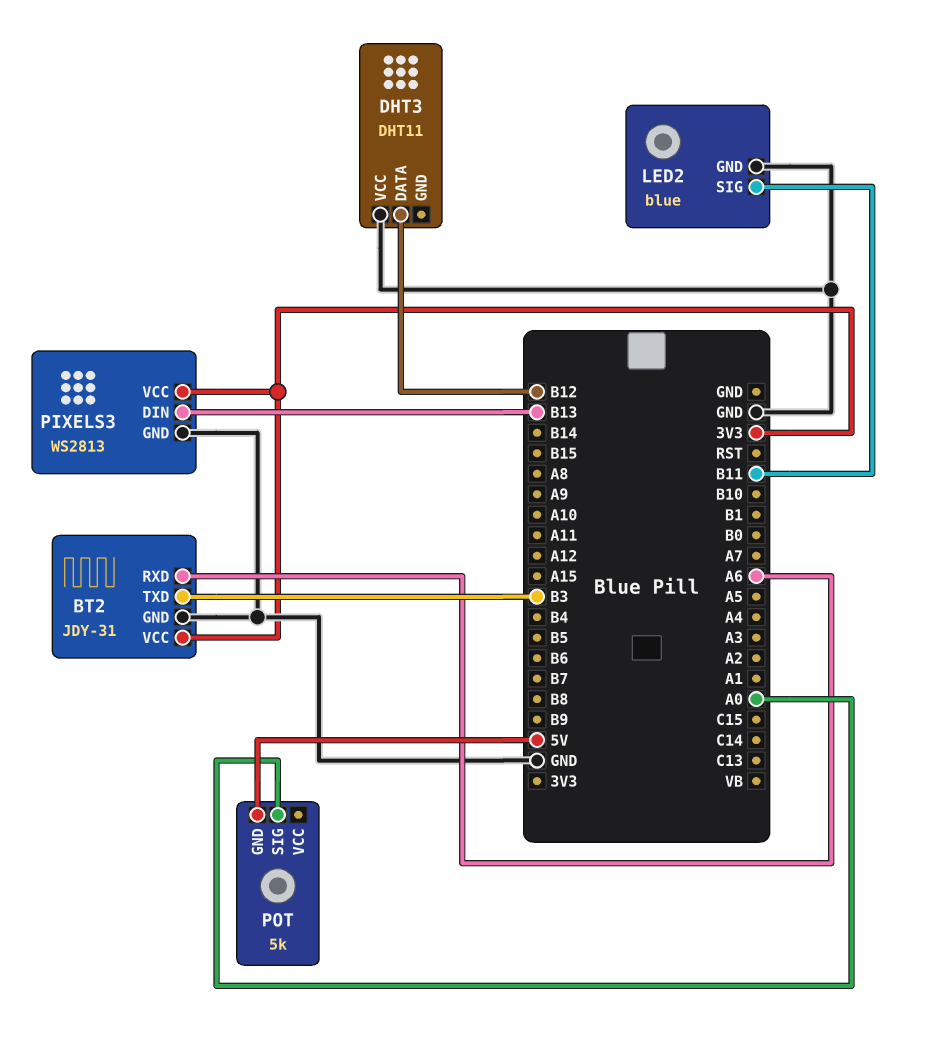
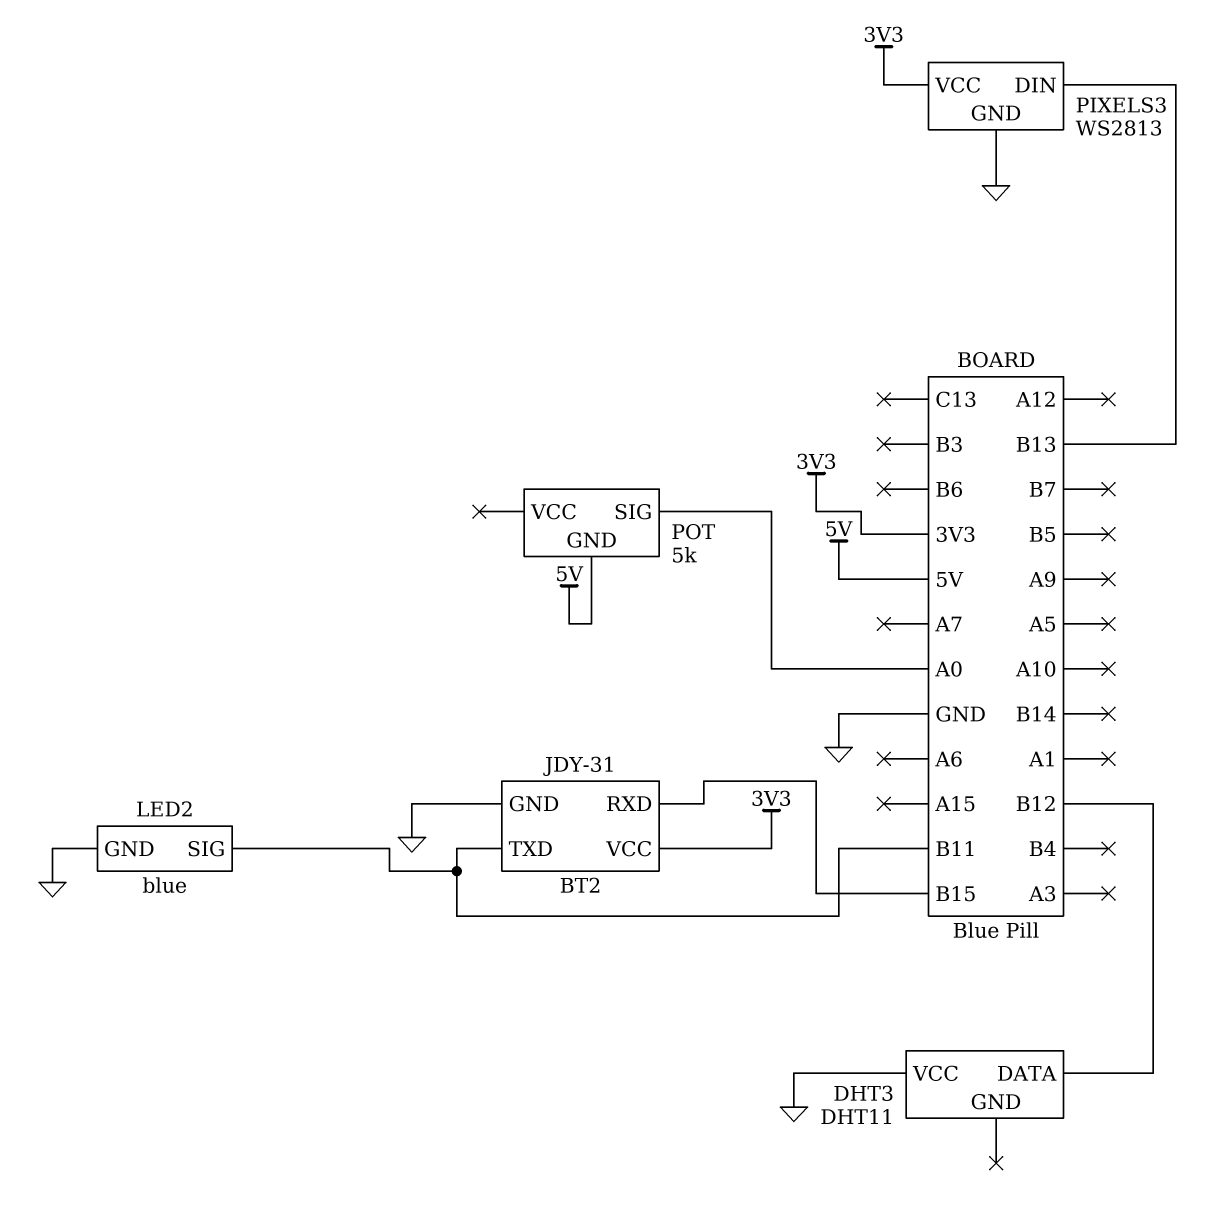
BT2 pin RXD: A6 -> B15
BT2 pin TXD: B3 -> B11

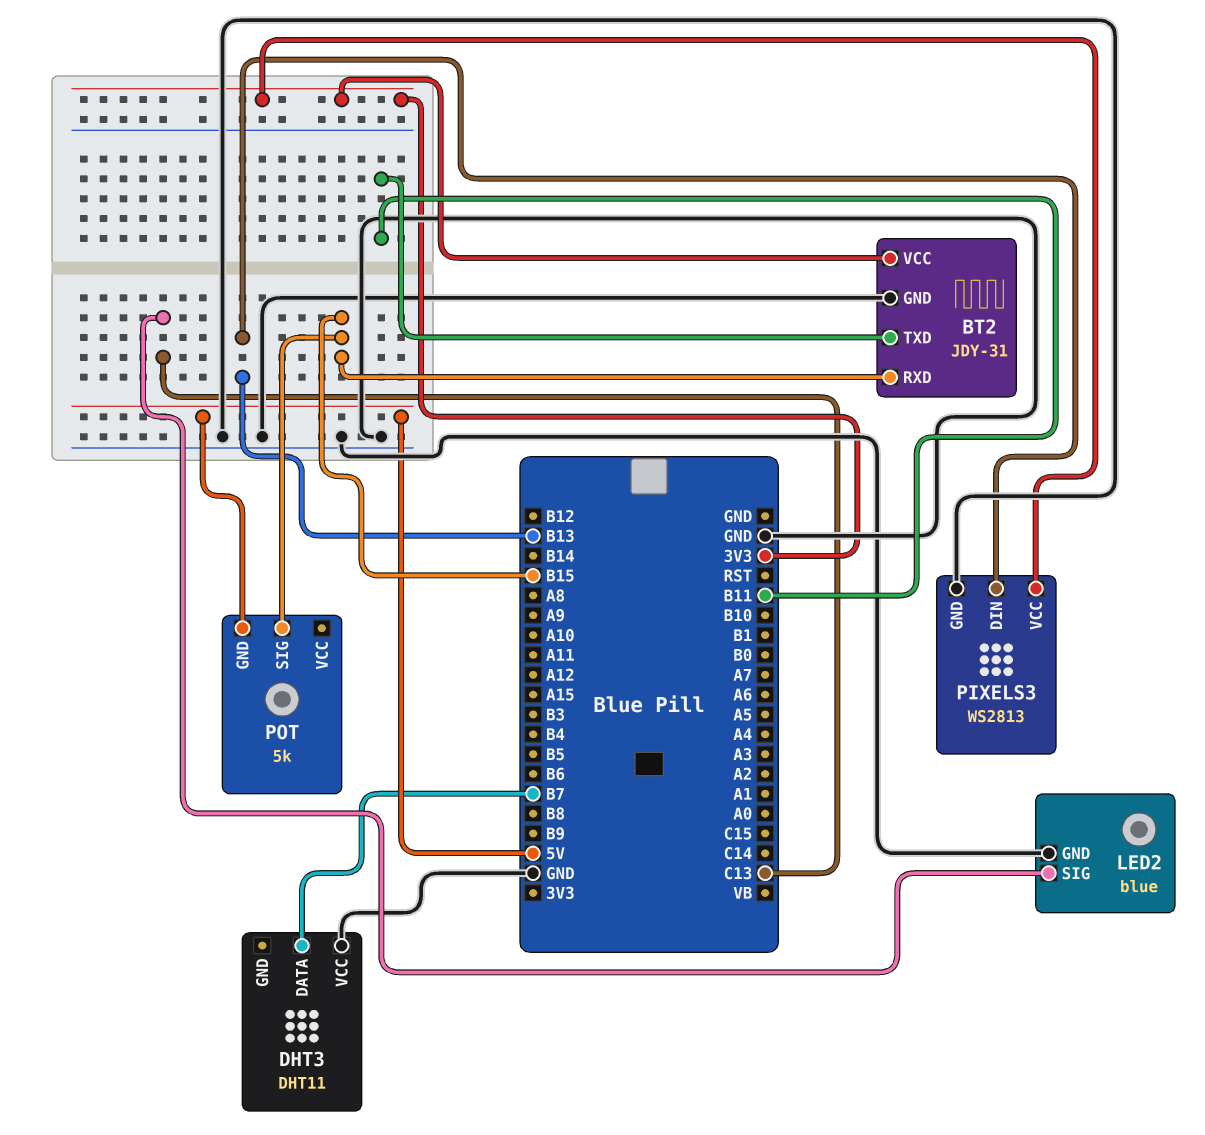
DHT3 pin DATA: B12 -> B7
LED2 pin SIG: B11 -> C13
POT pin SIG: A0 -> B15

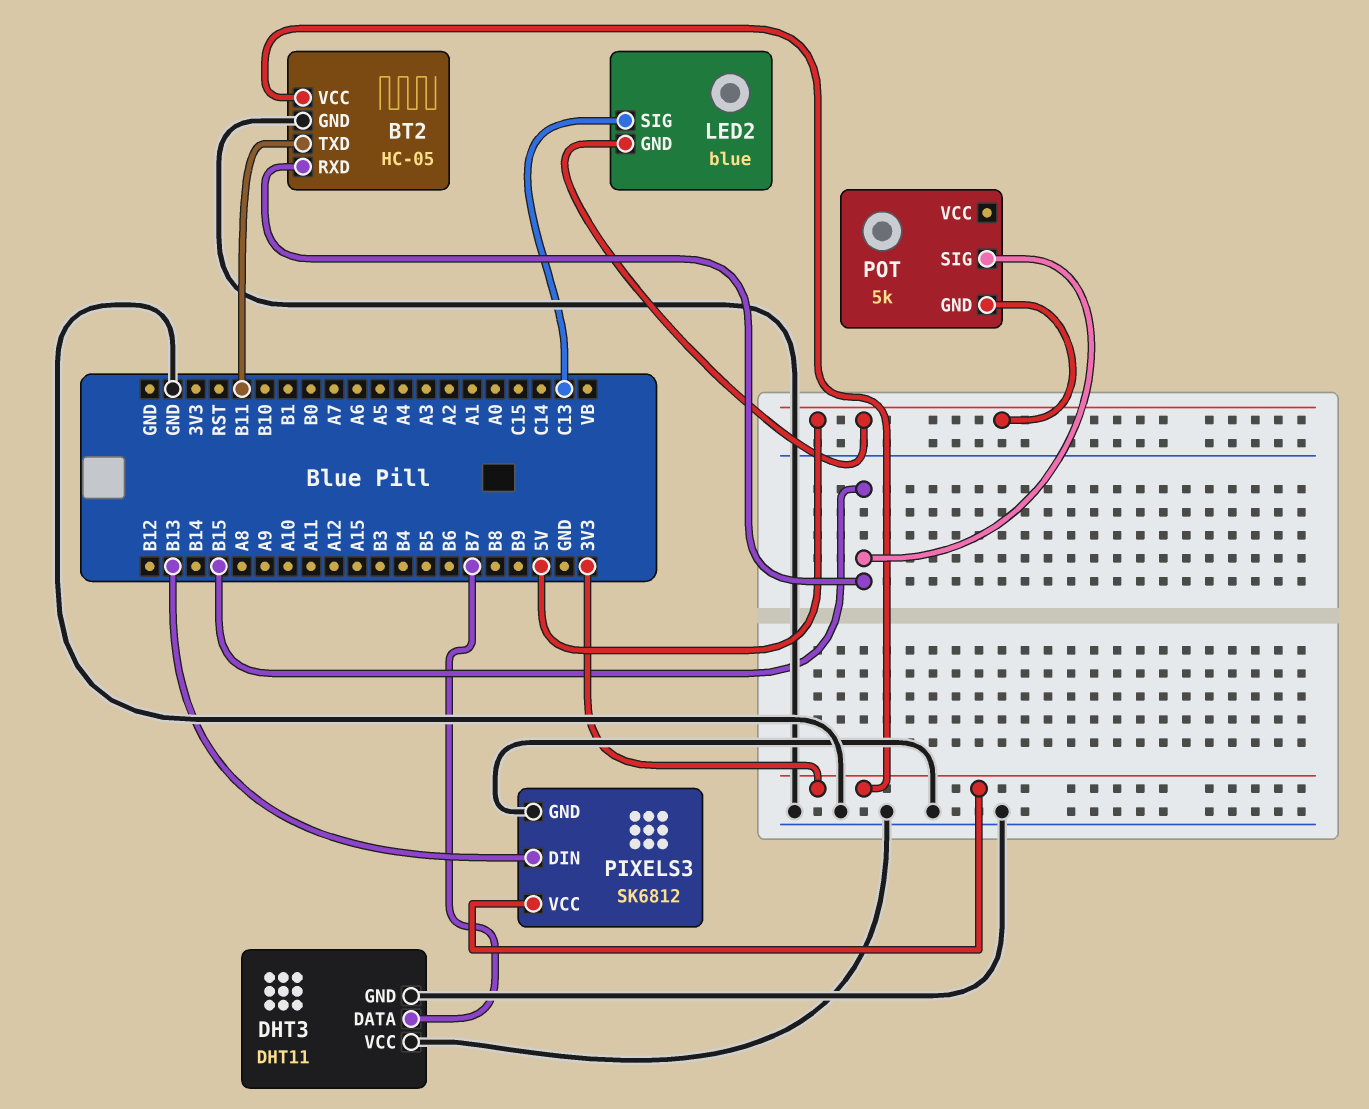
BT2: JDY-31 -> HC-05
DHT3 pin GND: none -> GND
LED2 pin GND: GND -> 5V
PIXELS3: WS2813 -> SK6812

